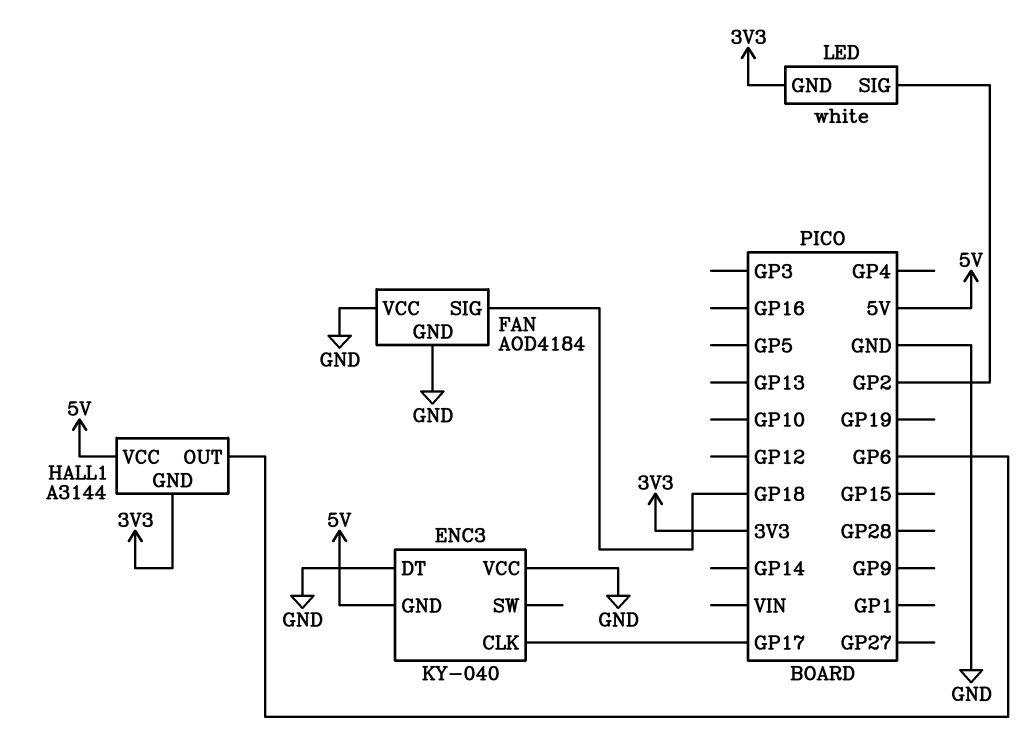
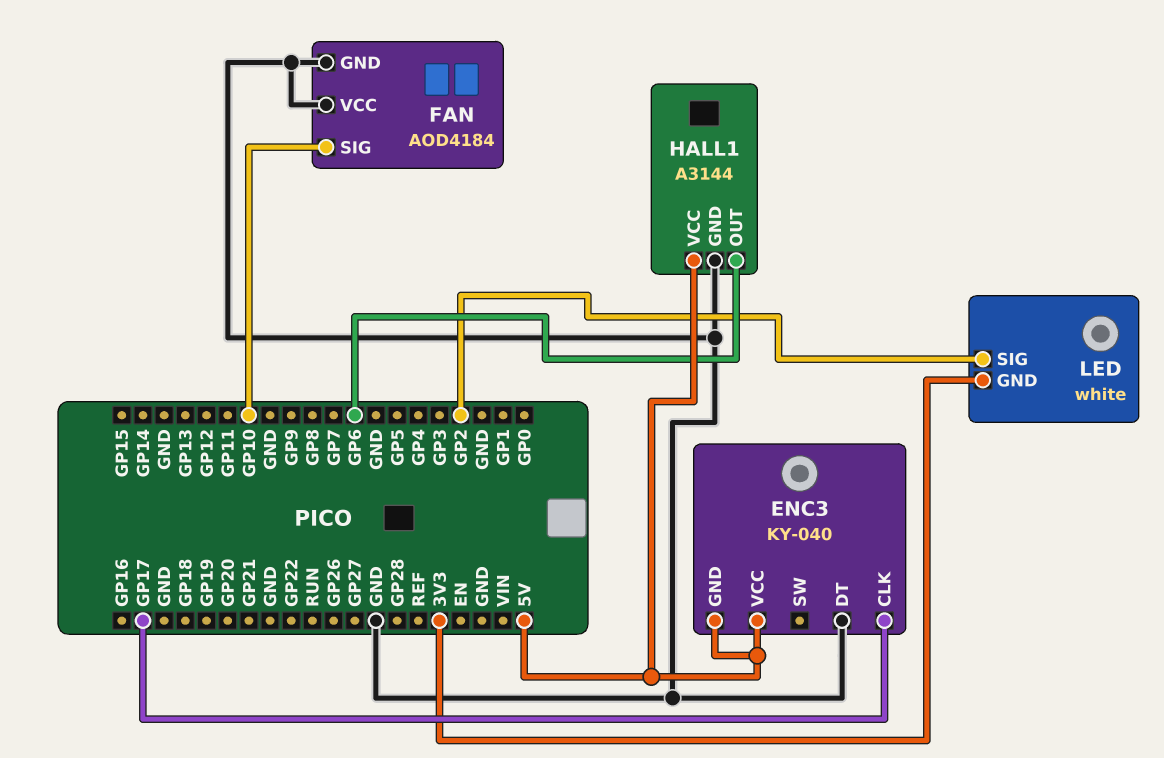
ENC3 pin VCC: GND -> 5V
FAN pin SIG: GP18 -> GP10
HALL1 pin GND: 3V3 -> GND

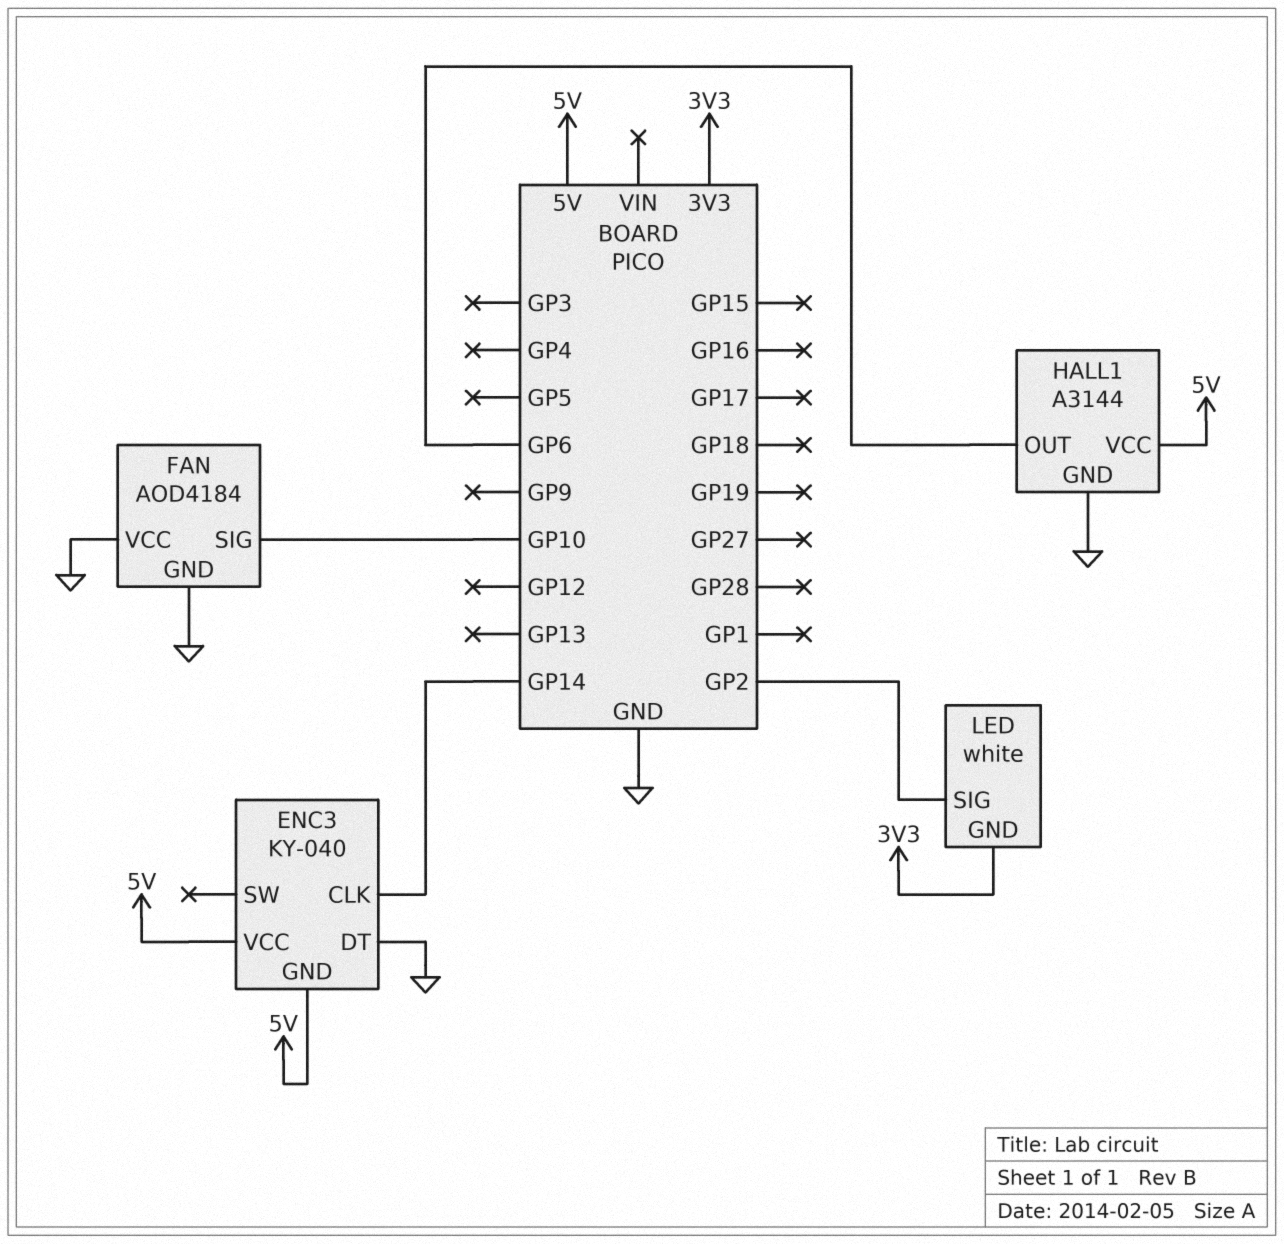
ENC3 pin CLK: GP17 -> GP14

